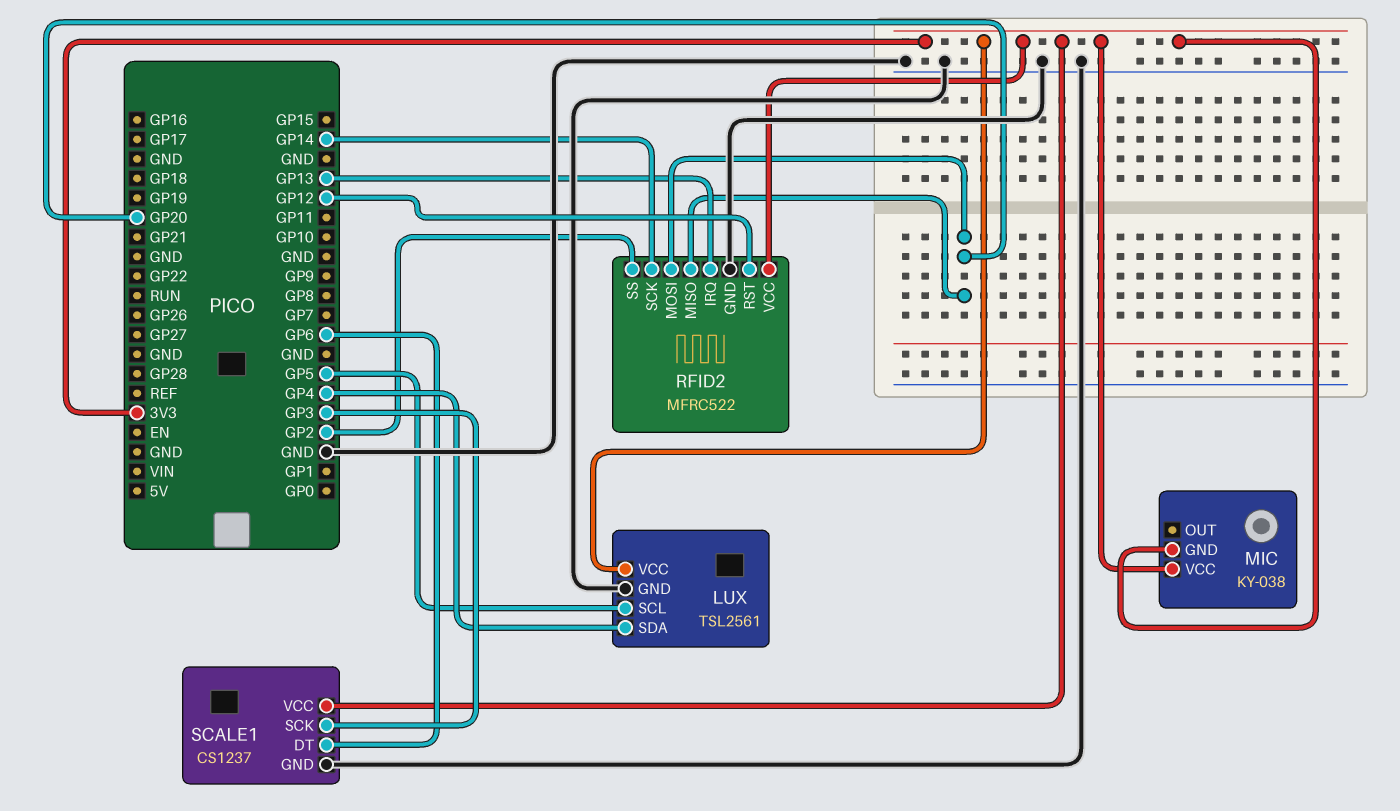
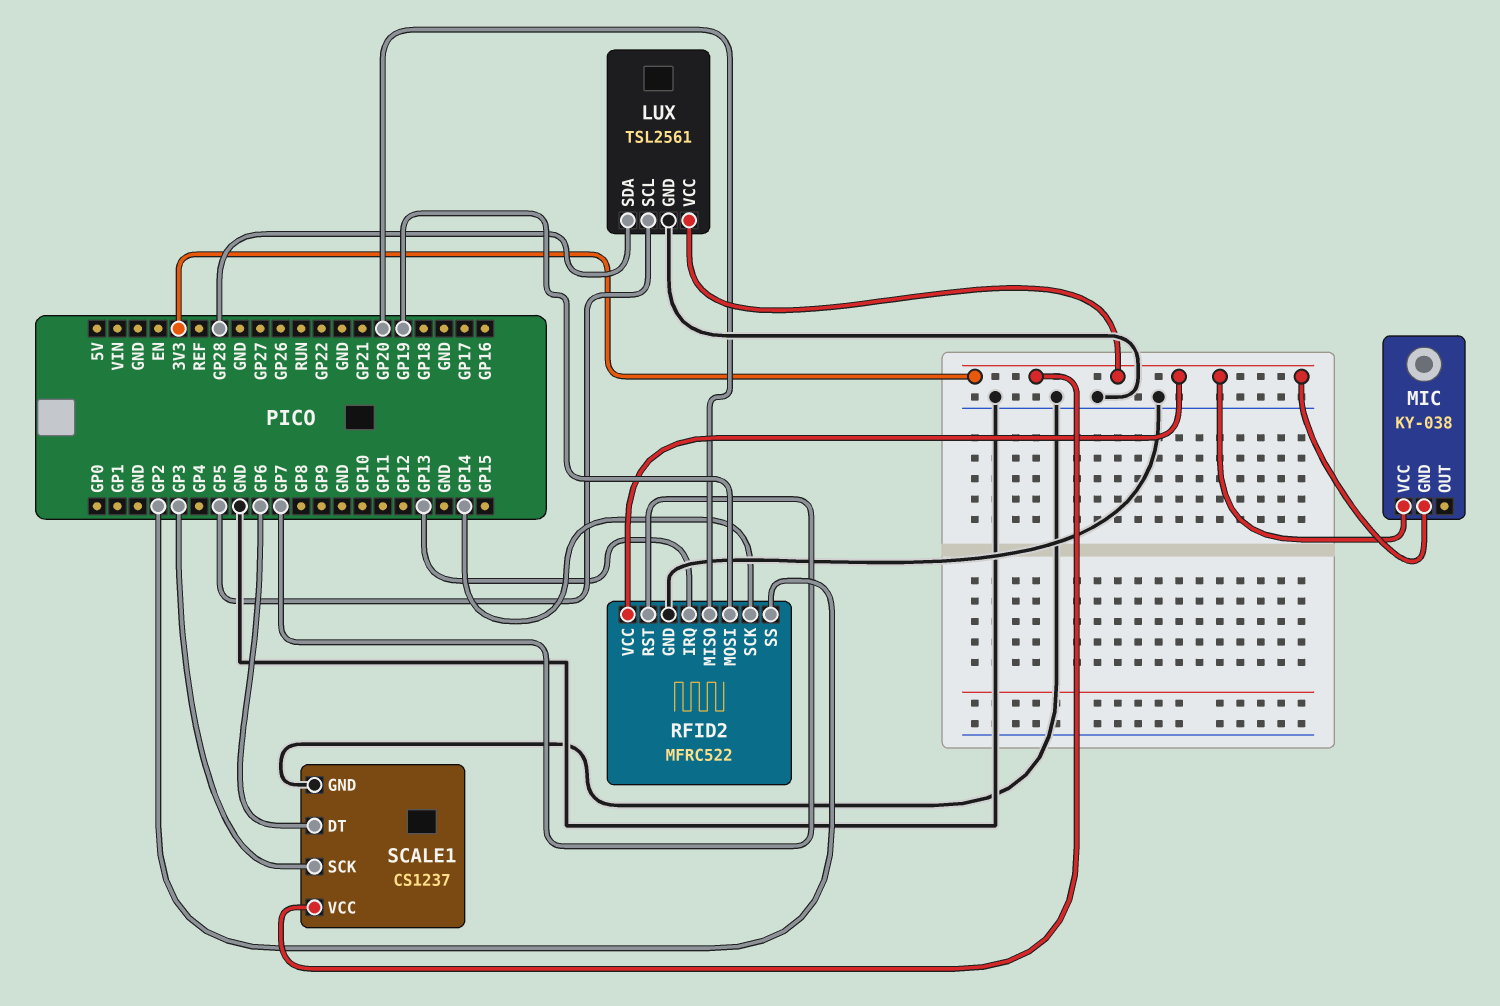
LUX pin SDA: GP4 -> GP28
RFID2 pin MOSI: GP20 -> GP19
RFID2 pin RST: GP12 -> GP7

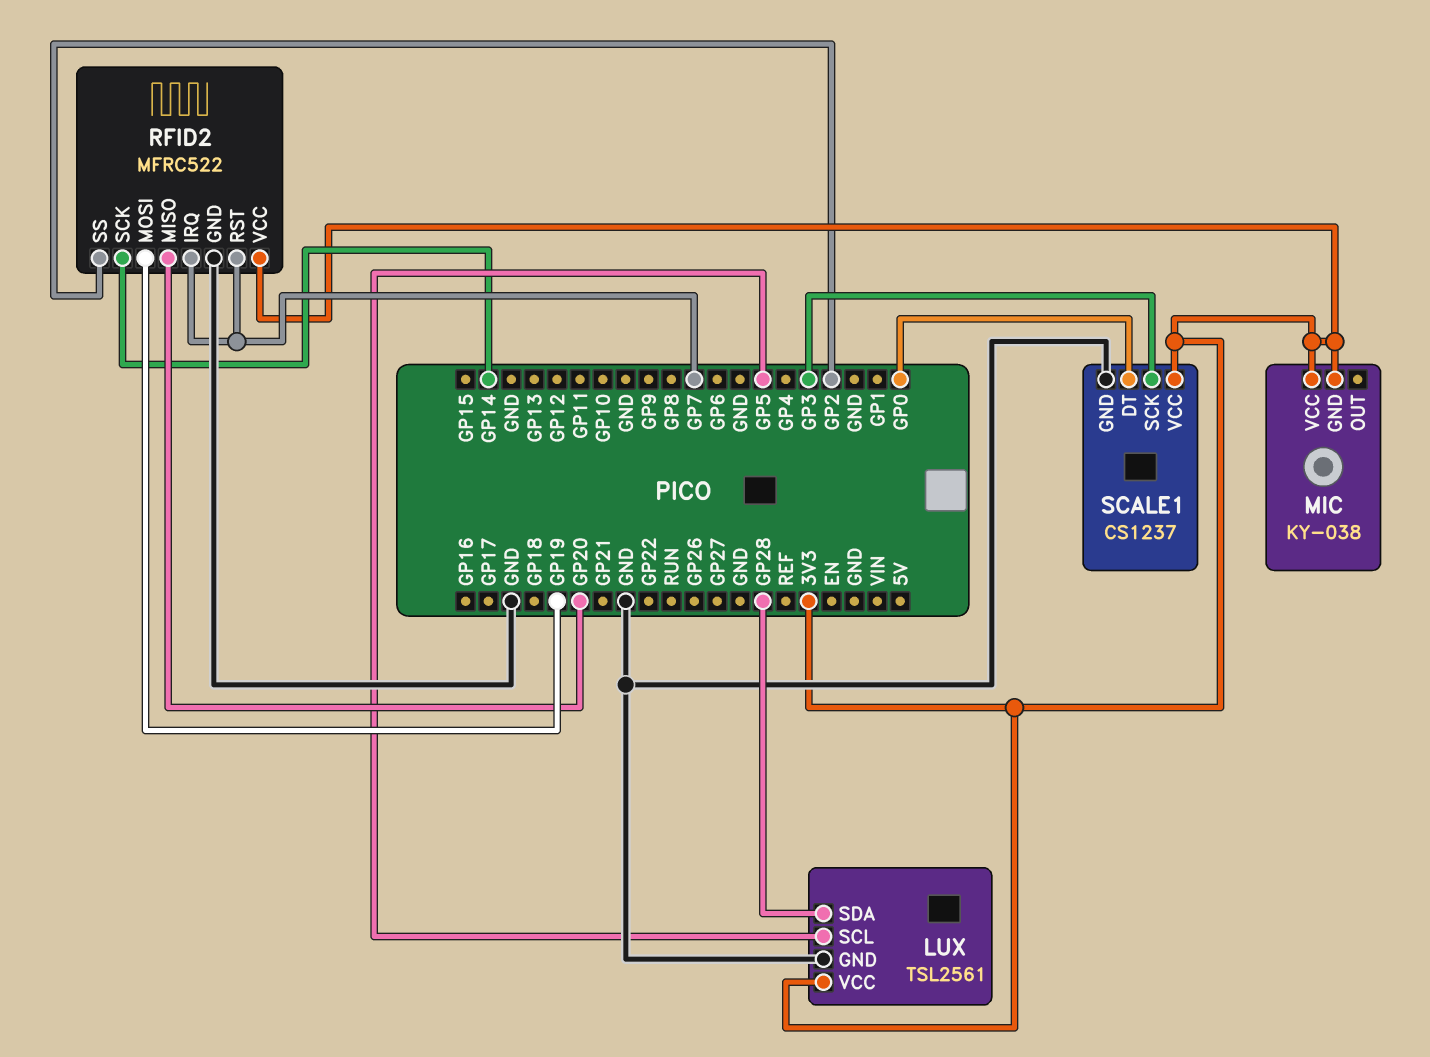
RFID2 pin IRQ: GP13 -> GP7
SCALE1 pin DT: GP6 -> GP0

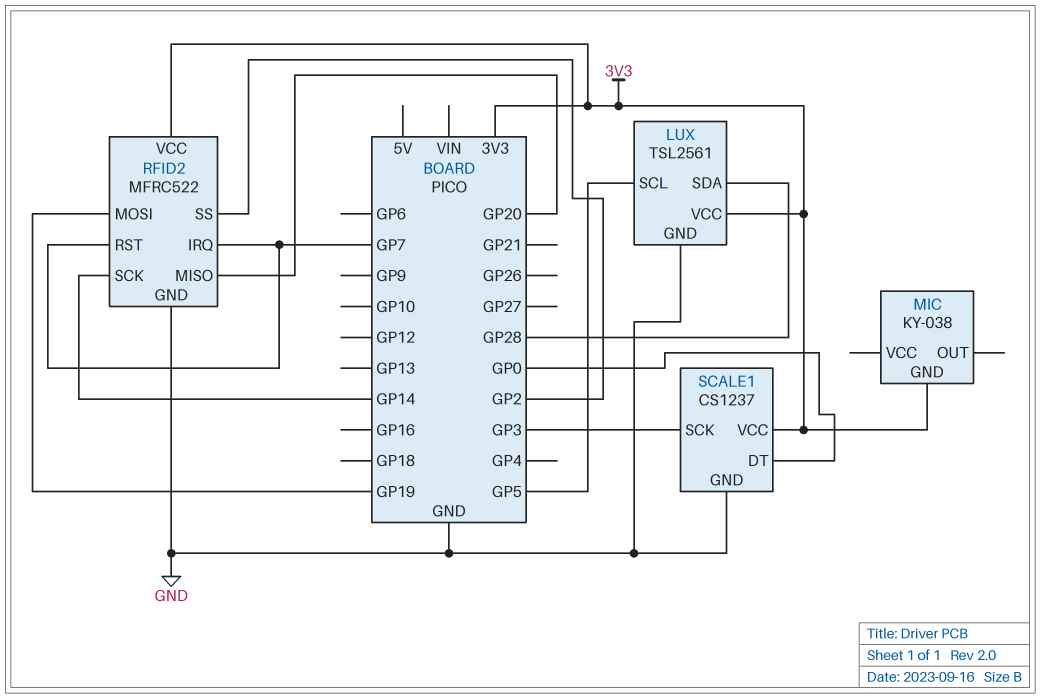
MIC pin VCC: 3V3 -> none

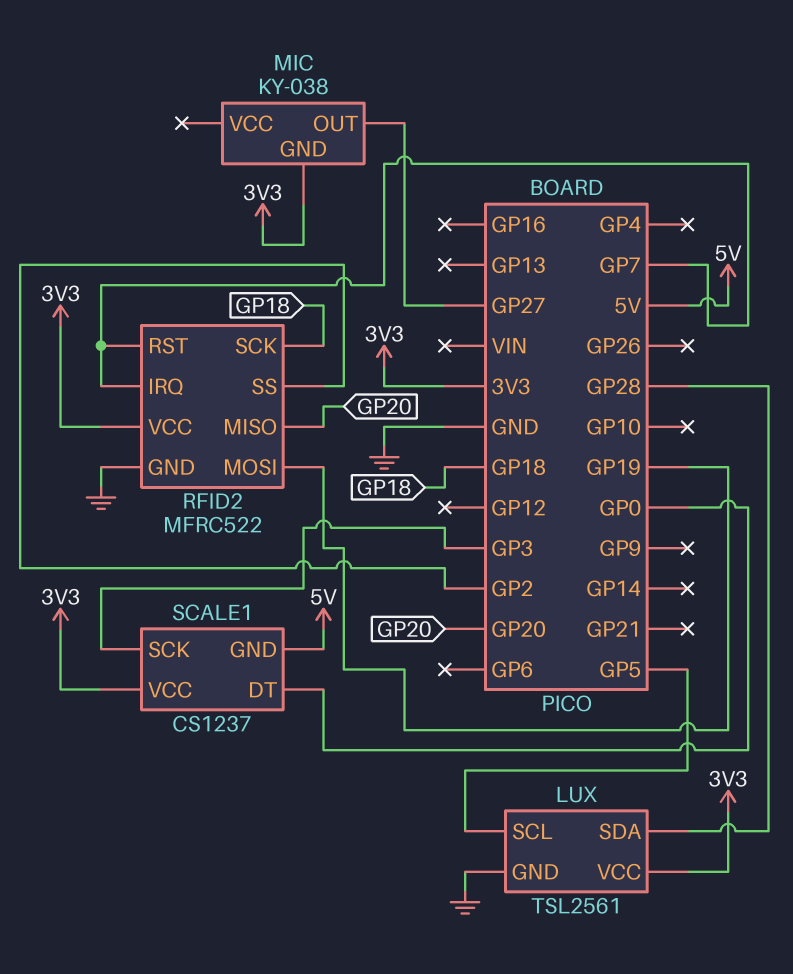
MIC pin OUT: none -> GP27
RFID2 pin SCK: GP14 -> GP18
SCALE1 pin GND: GND -> 5V

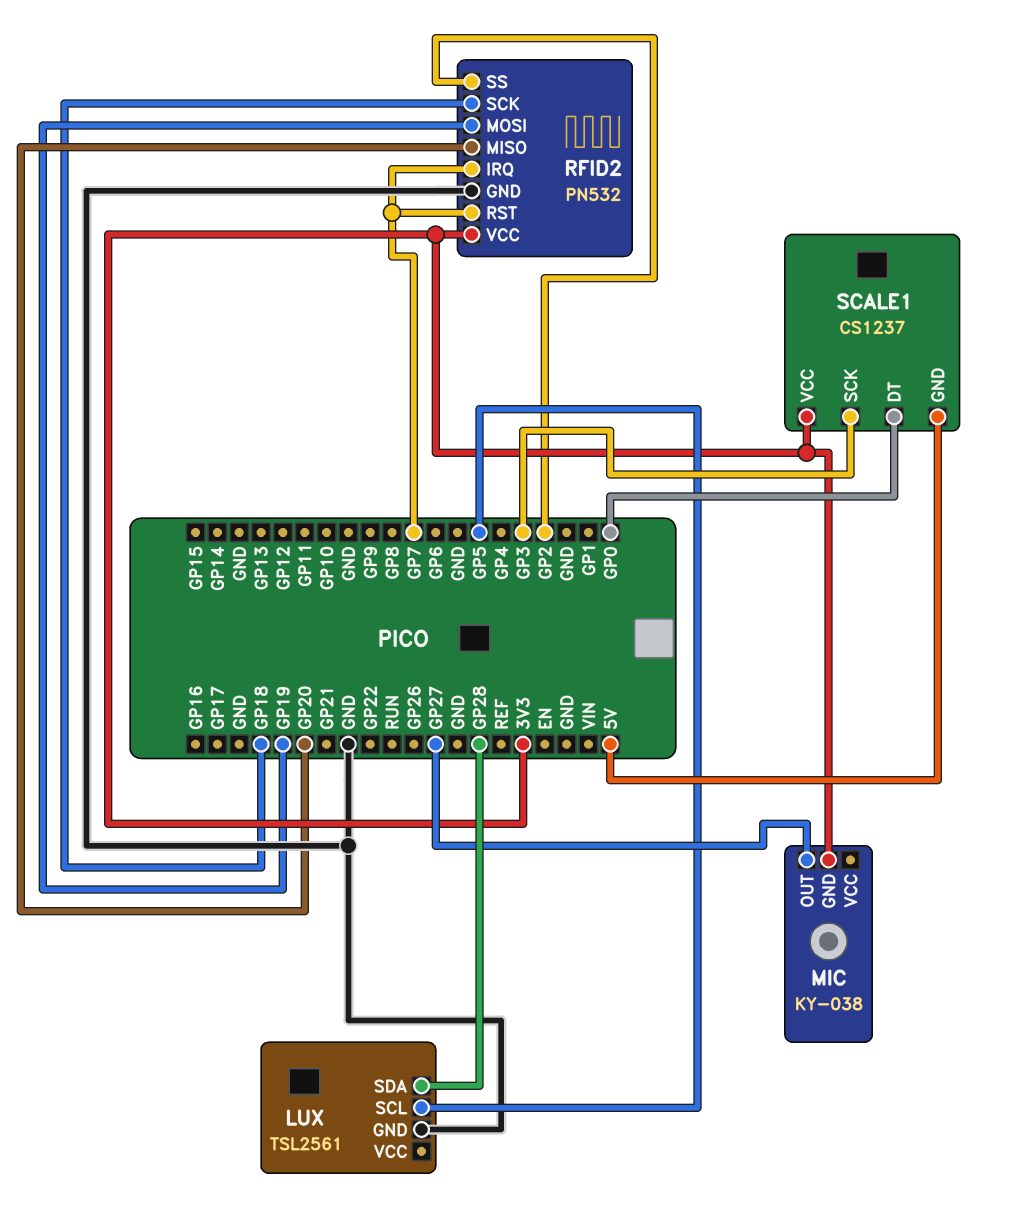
LUX pin VCC: 3V3 -> none
RFID2: MFRC522 -> PN532

